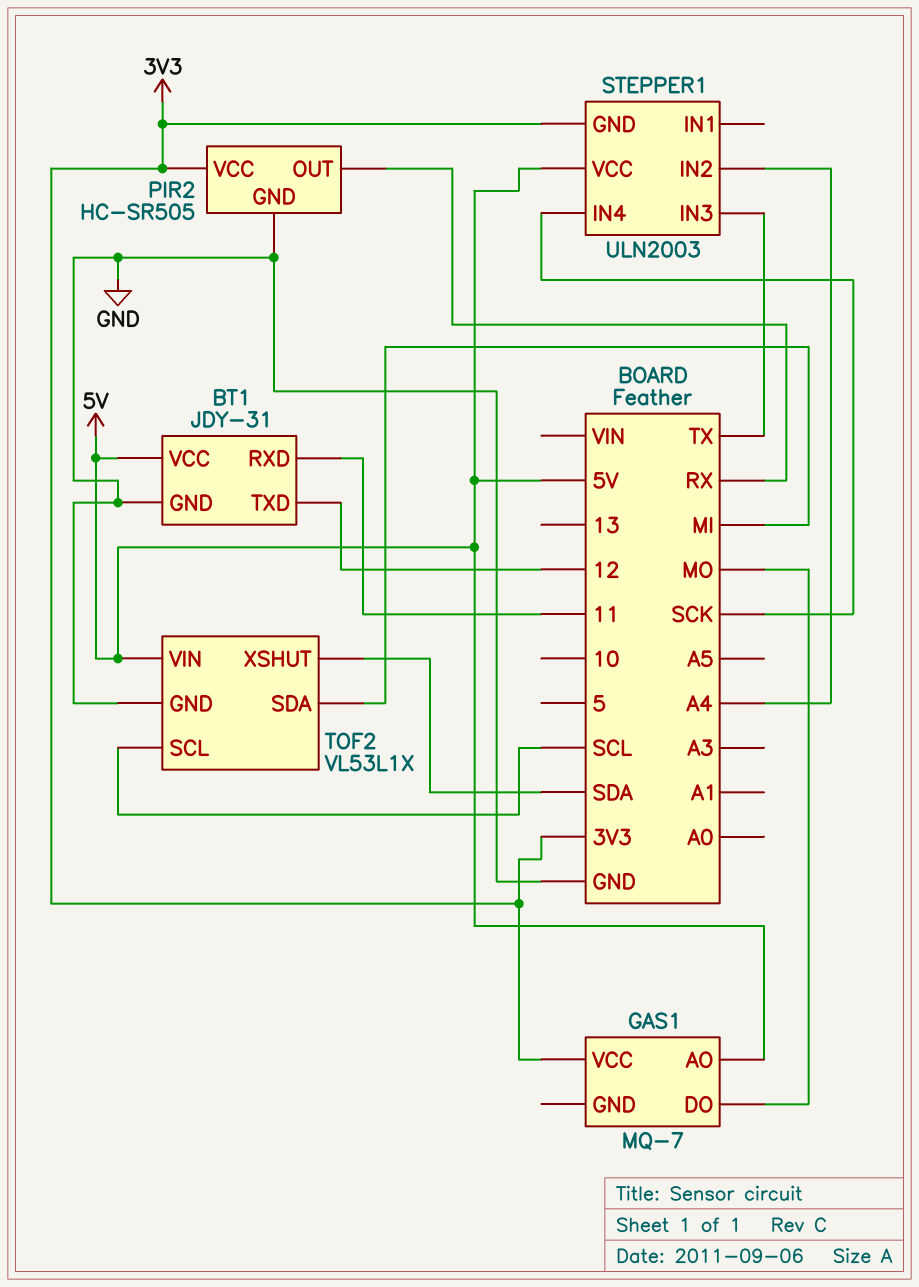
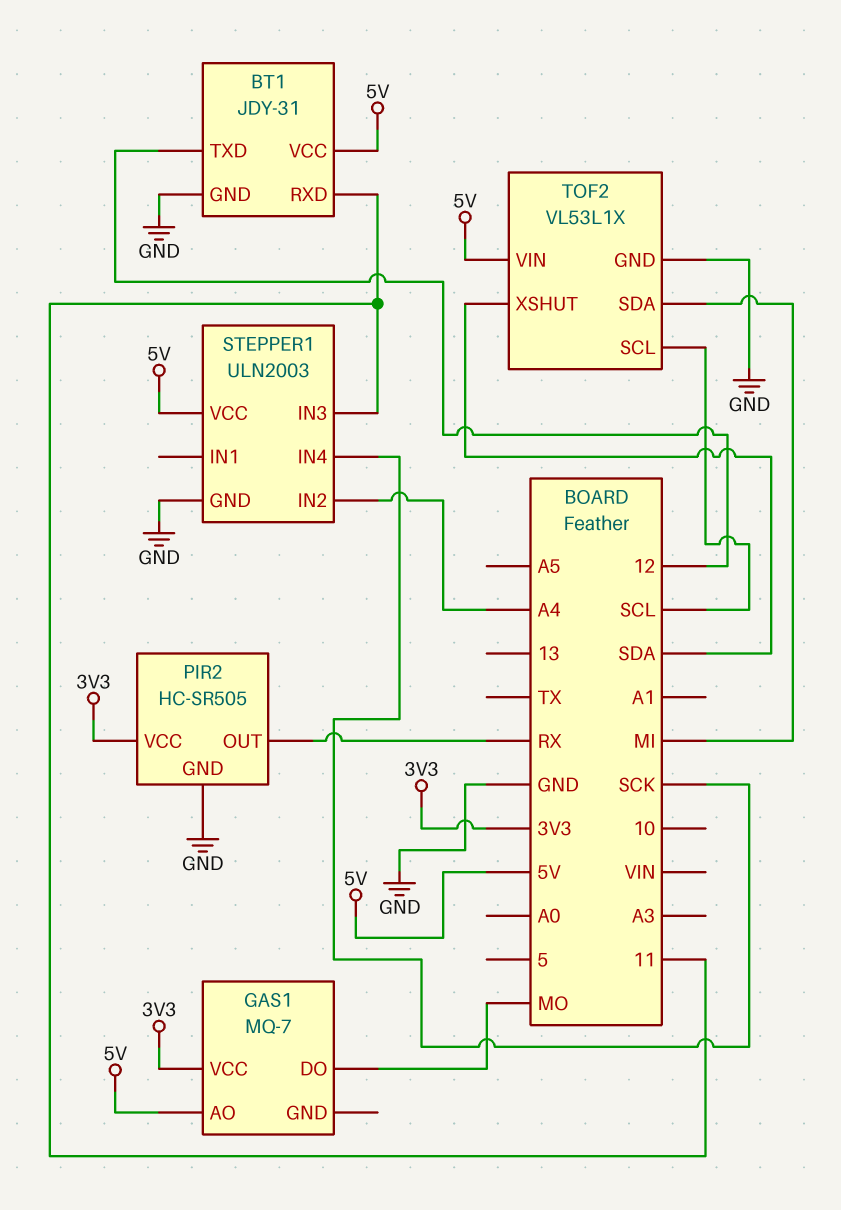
STEPPER1 pin GND: 3V3 -> GND
STEPPER1 pin IN3: TX -> 11

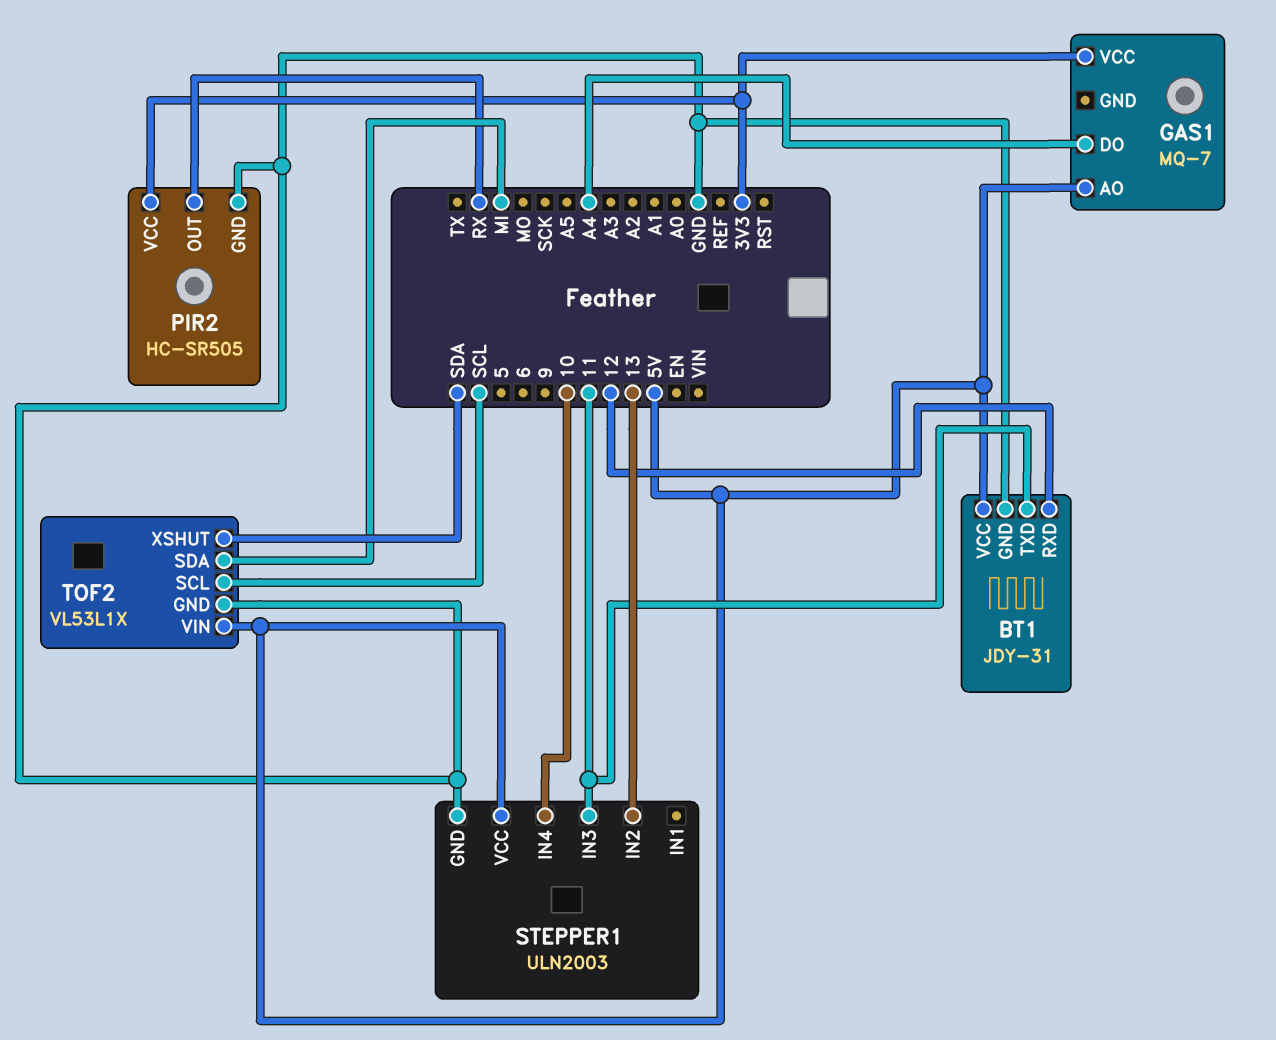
BT1 pin RXD: 11 -> 12
BT1 pin TXD: 12 -> 11
GAS1 pin DO: MO -> A4
STEPPER1 pin IN2: A4 -> 13
STEPPER1 pin IN4: SCK -> 10

